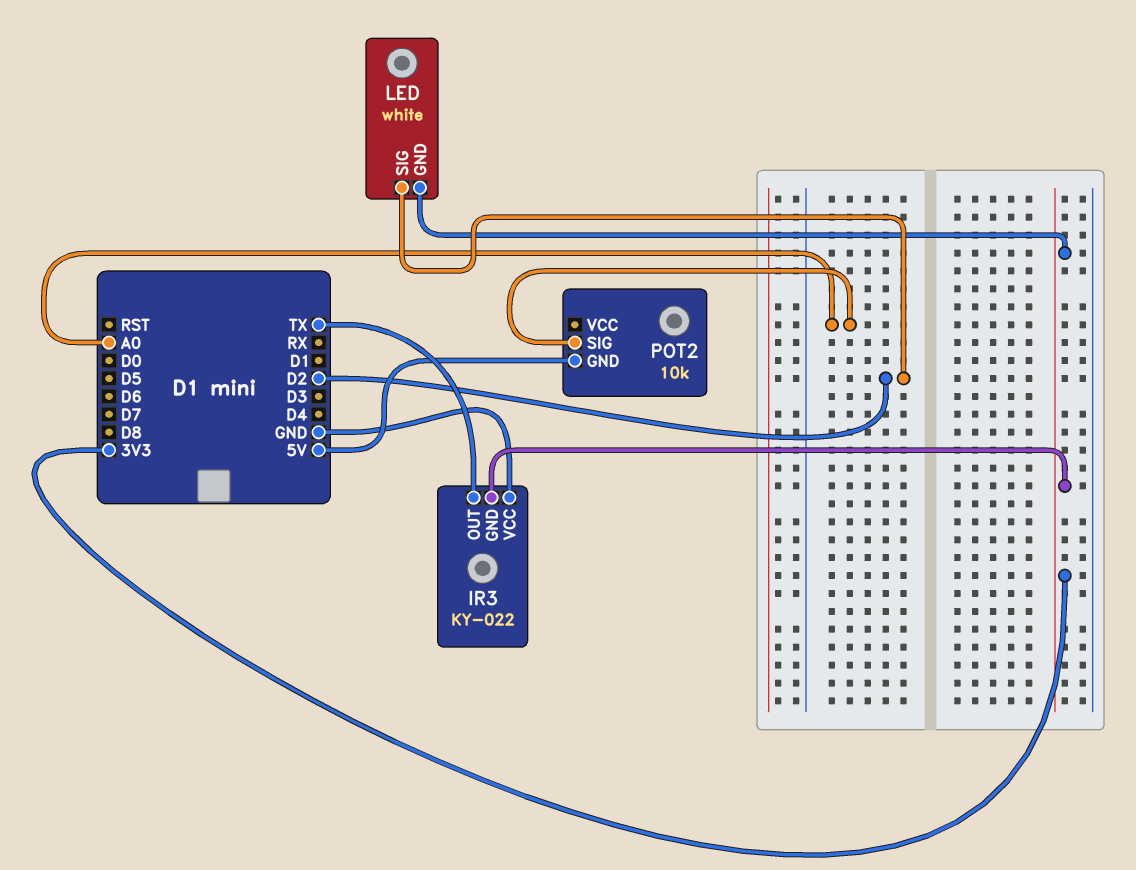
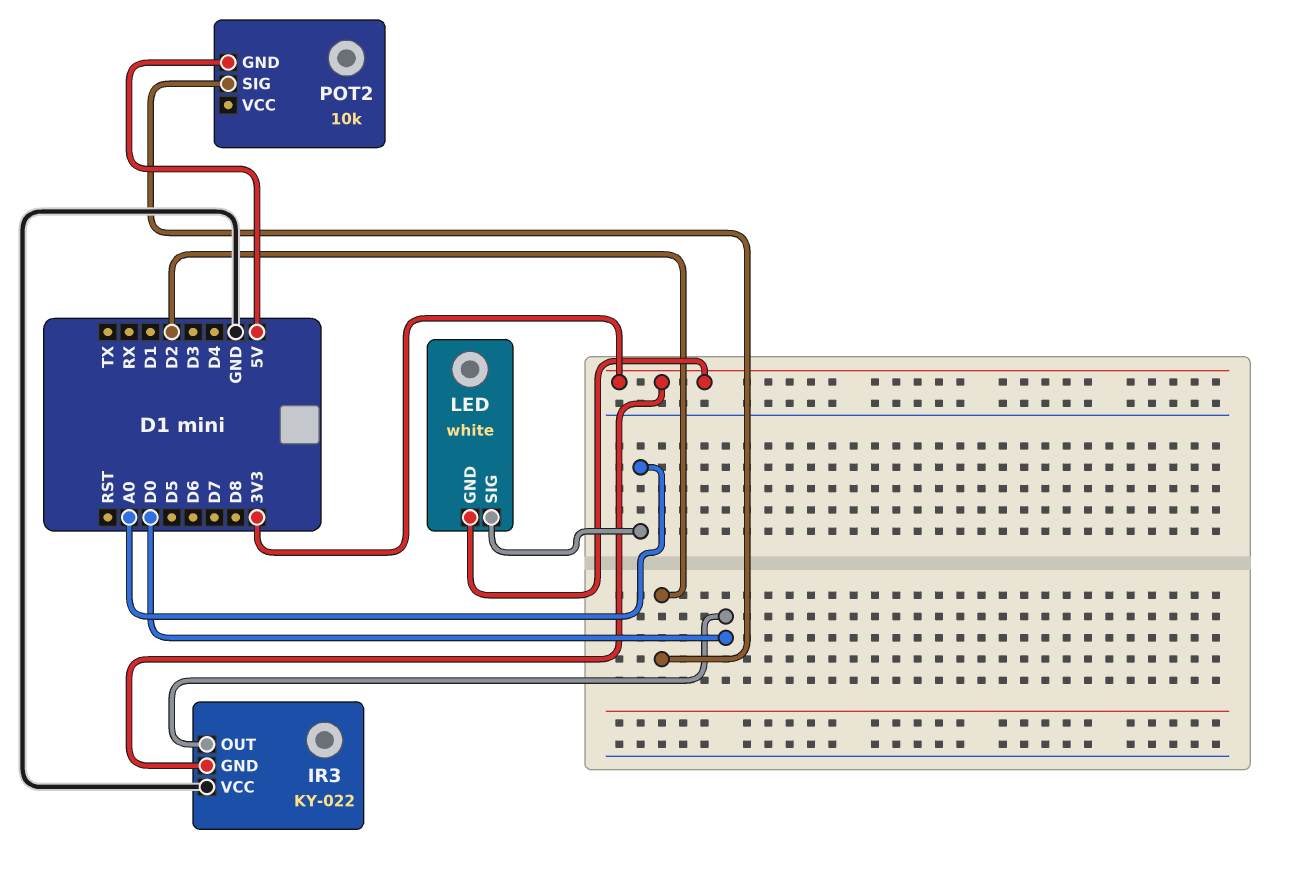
IR3 pin OUT: TX -> D0
LED pin SIG: D2 -> A0
POT2 pin SIG: A0 -> D2

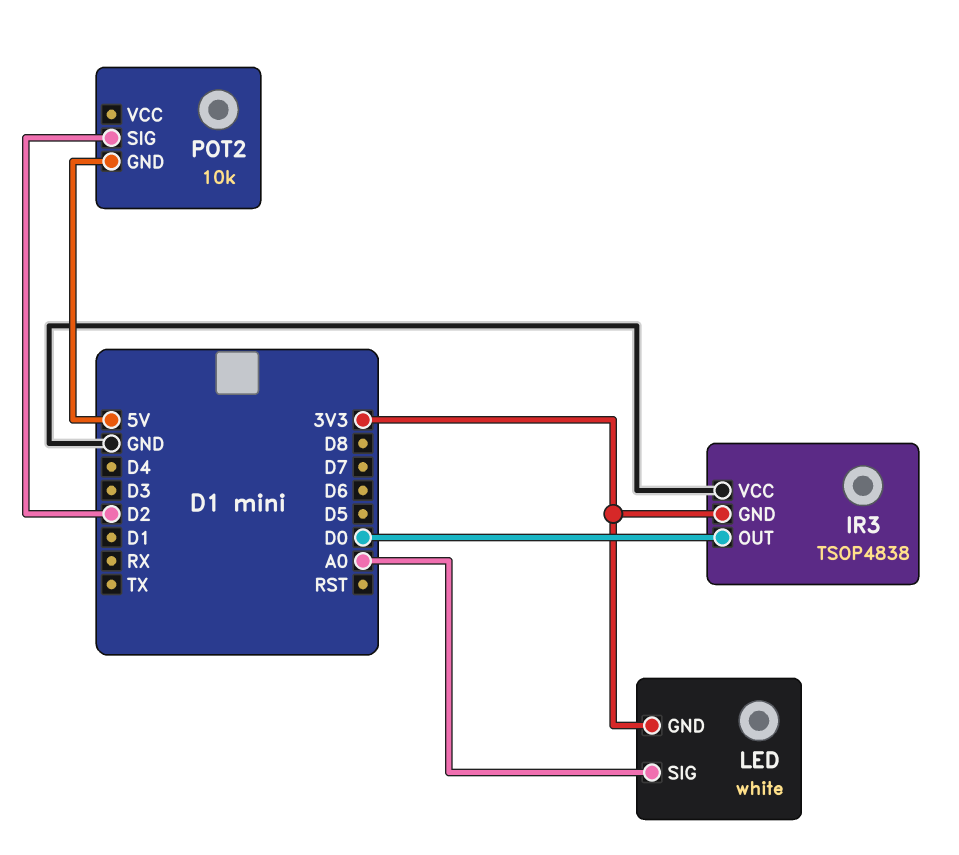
IR3: KY-022 -> TSOP4838

